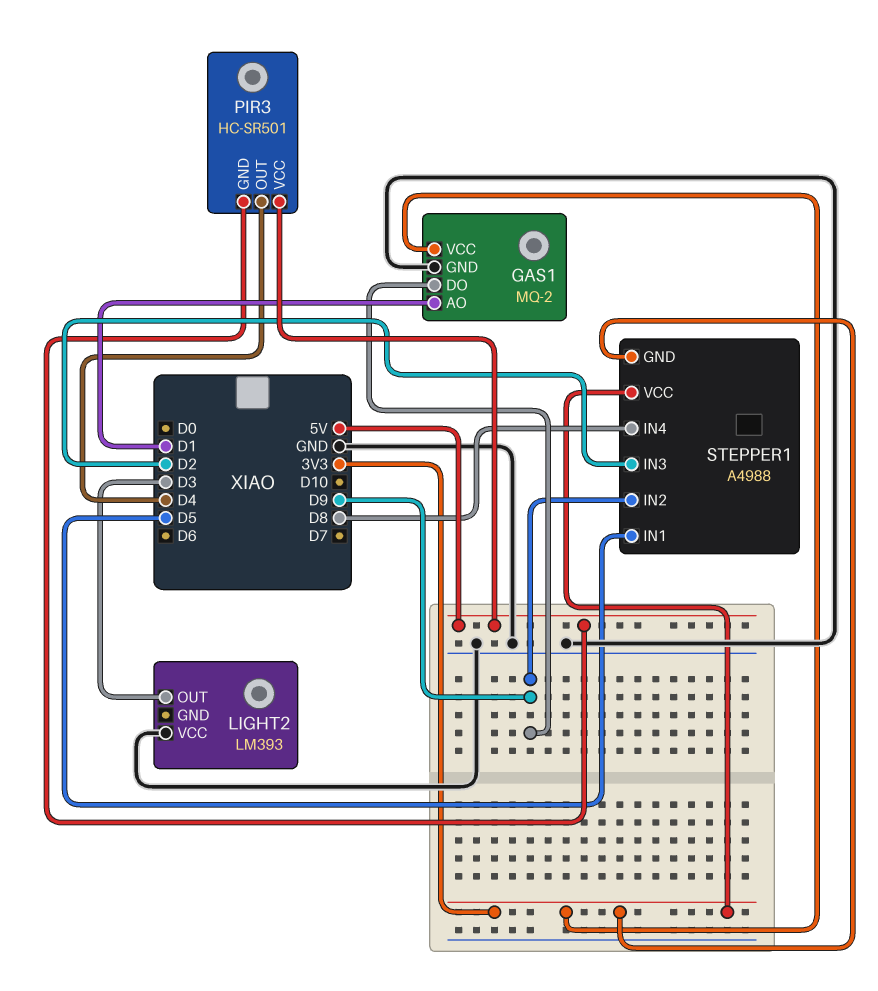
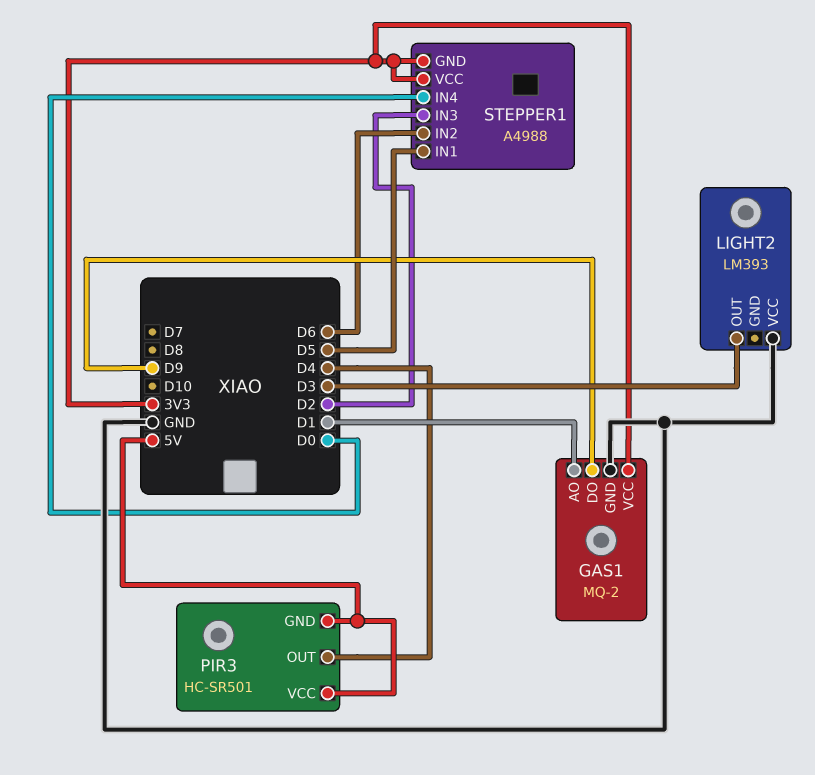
STEPPER1 pin IN2: D9 -> D6
STEPPER1 pin IN4: D8 -> D0

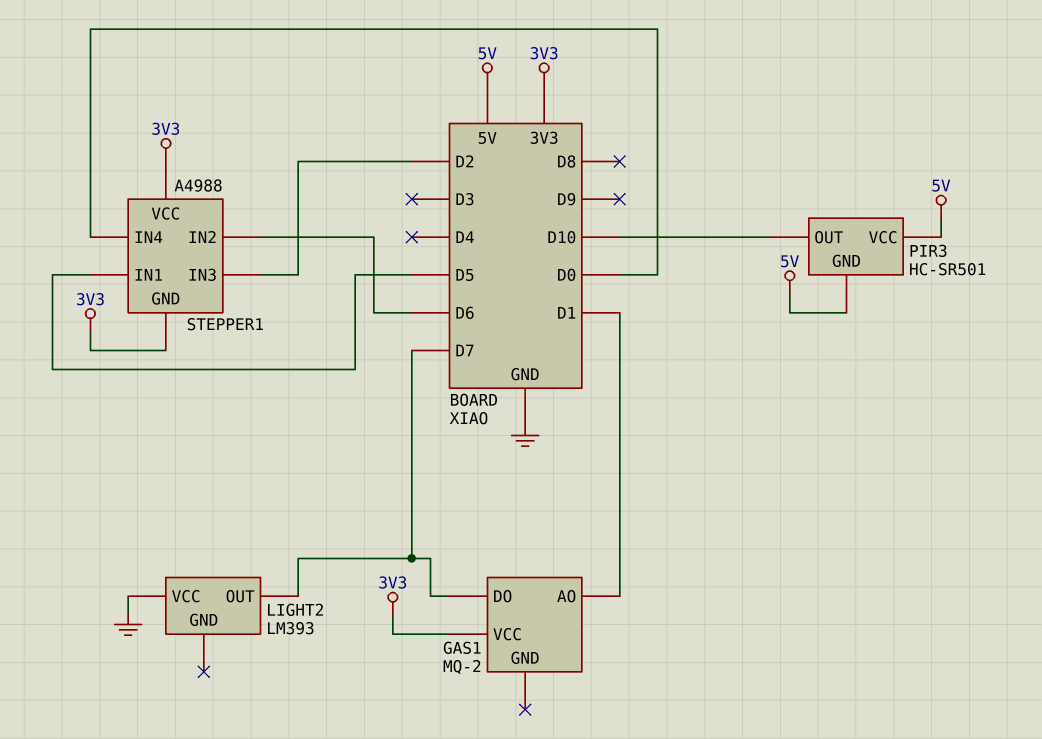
GAS1 pin DO: D9 -> D7
GAS1 pin GND: GND -> none
LIGHT2 pin OUT: D3 -> D7
PIR3 pin OUT: D4 -> D10

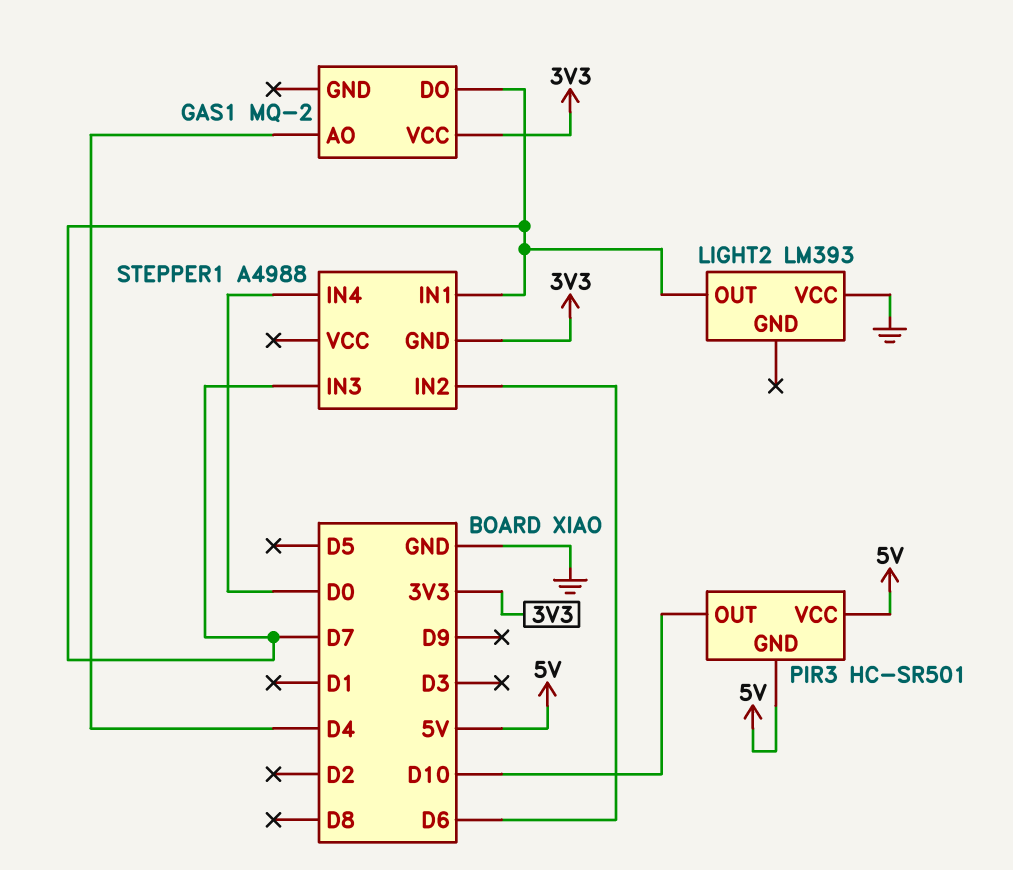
GAS1 pin AO: D1 -> D4
STEPPER1 pin IN1: D5 -> D7
STEPPER1 pin IN3: D2 -> D7
STEPPER1 pin VCC: 3V3 -> none

